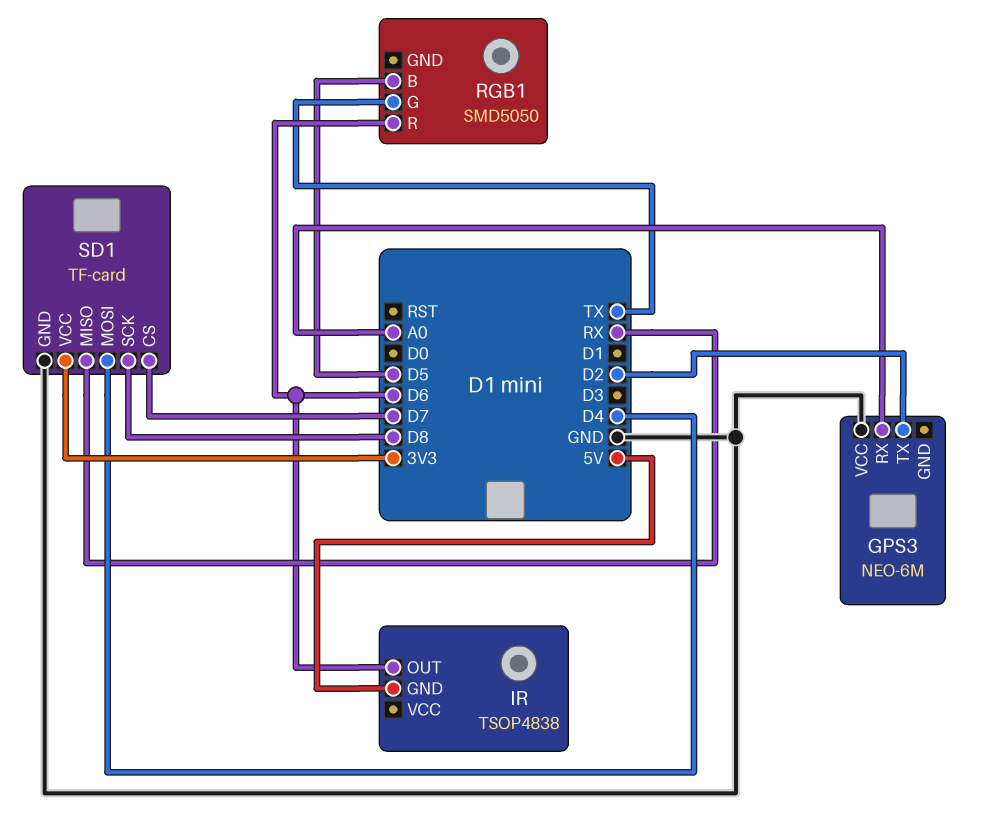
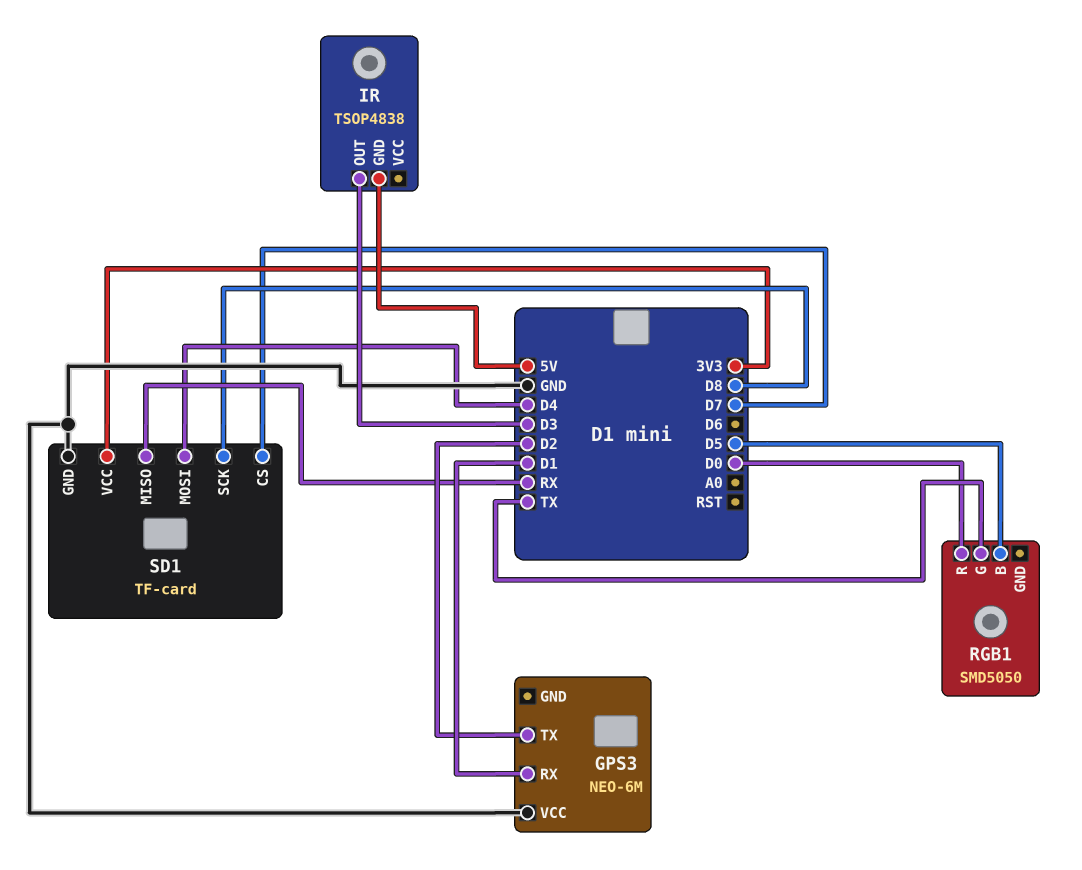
GPS3 pin RX: A0 -> D1
IR pin OUT: D6 -> D3
RGB1 pin R: D6 -> D0

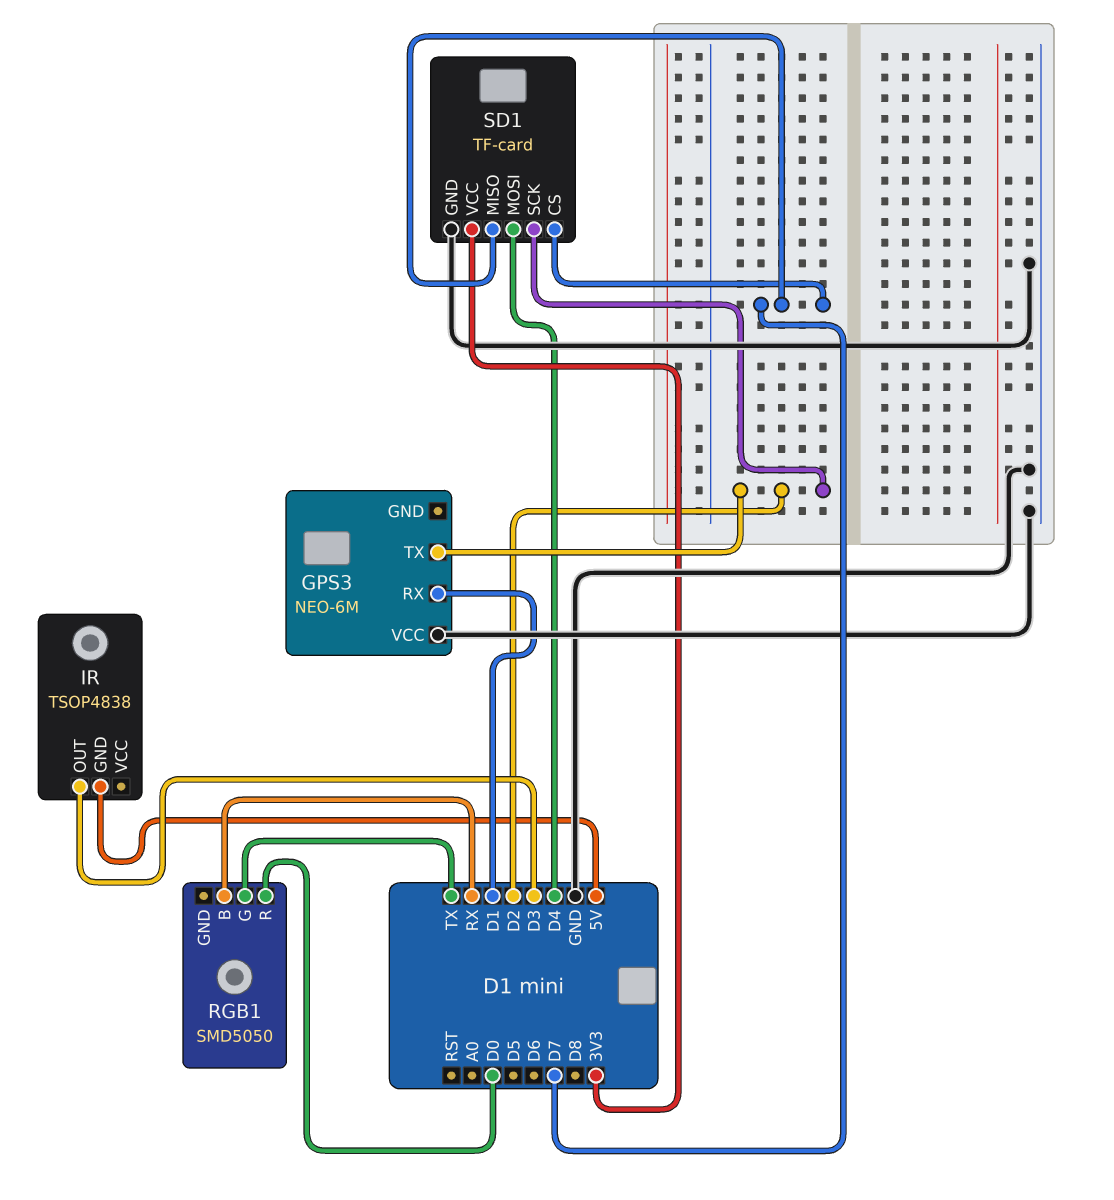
RGB1 pin B: D5 -> RX
SD1 pin MISO: RX -> D7
SD1 pin SCK: D8 -> D2

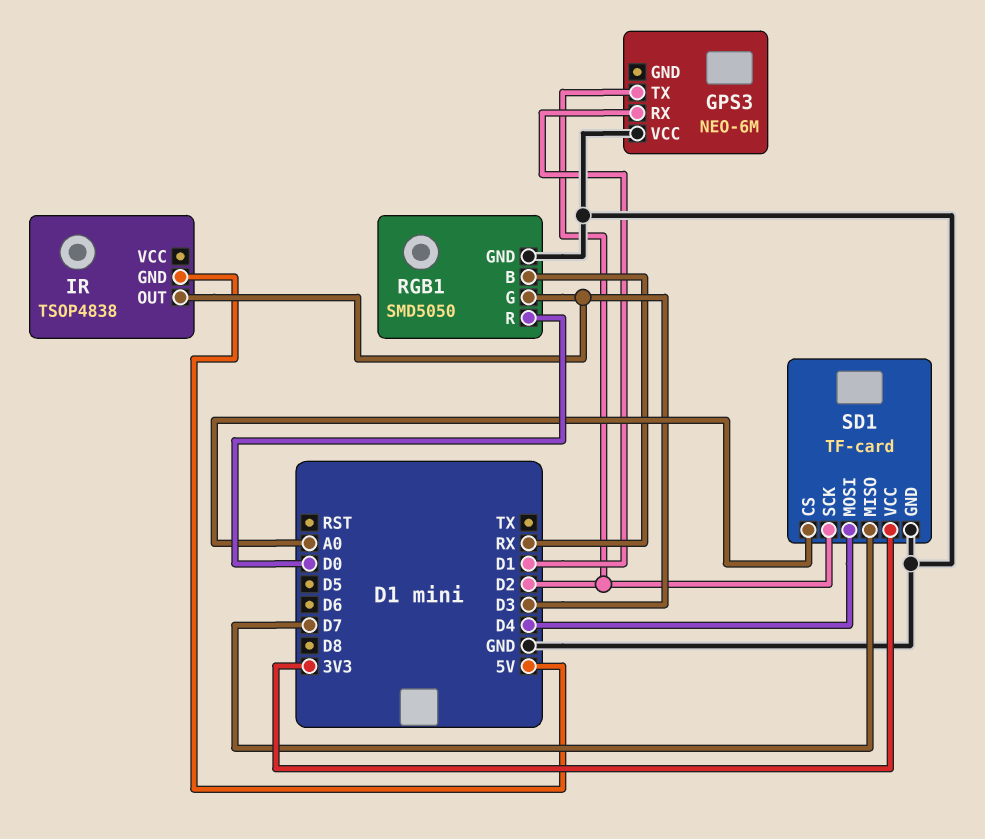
RGB1 pin G: TX -> D3
RGB1 pin GND: none -> GND
SD1 pin CS: D7 -> A0

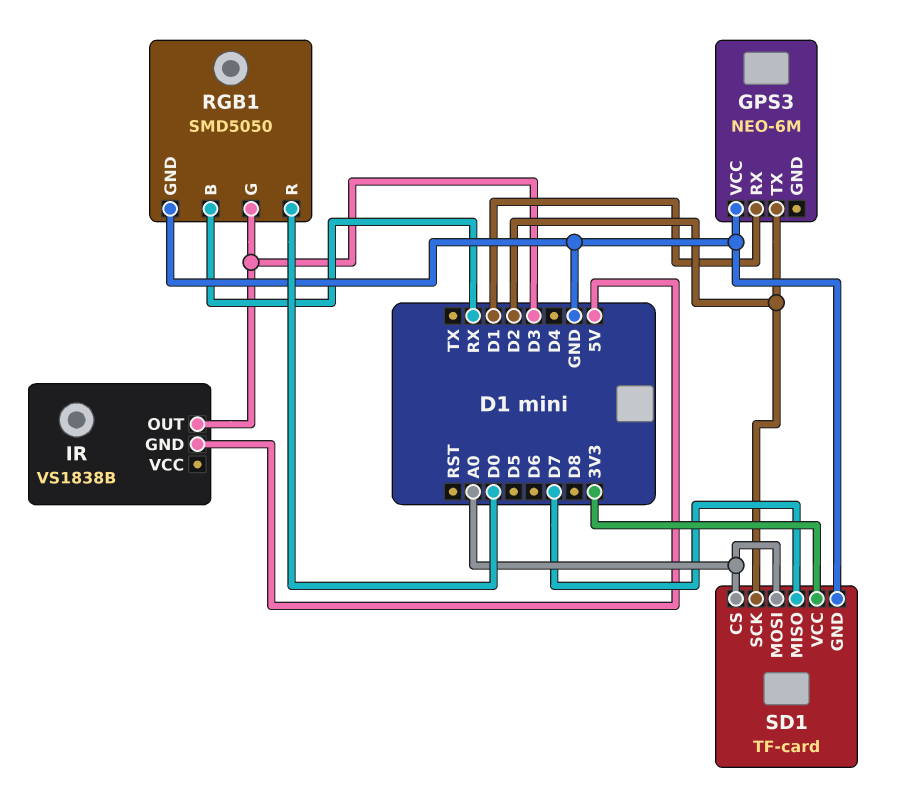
IR: TSOP4838 -> VS1838B
SD1 pin MOSI: D4 -> A0

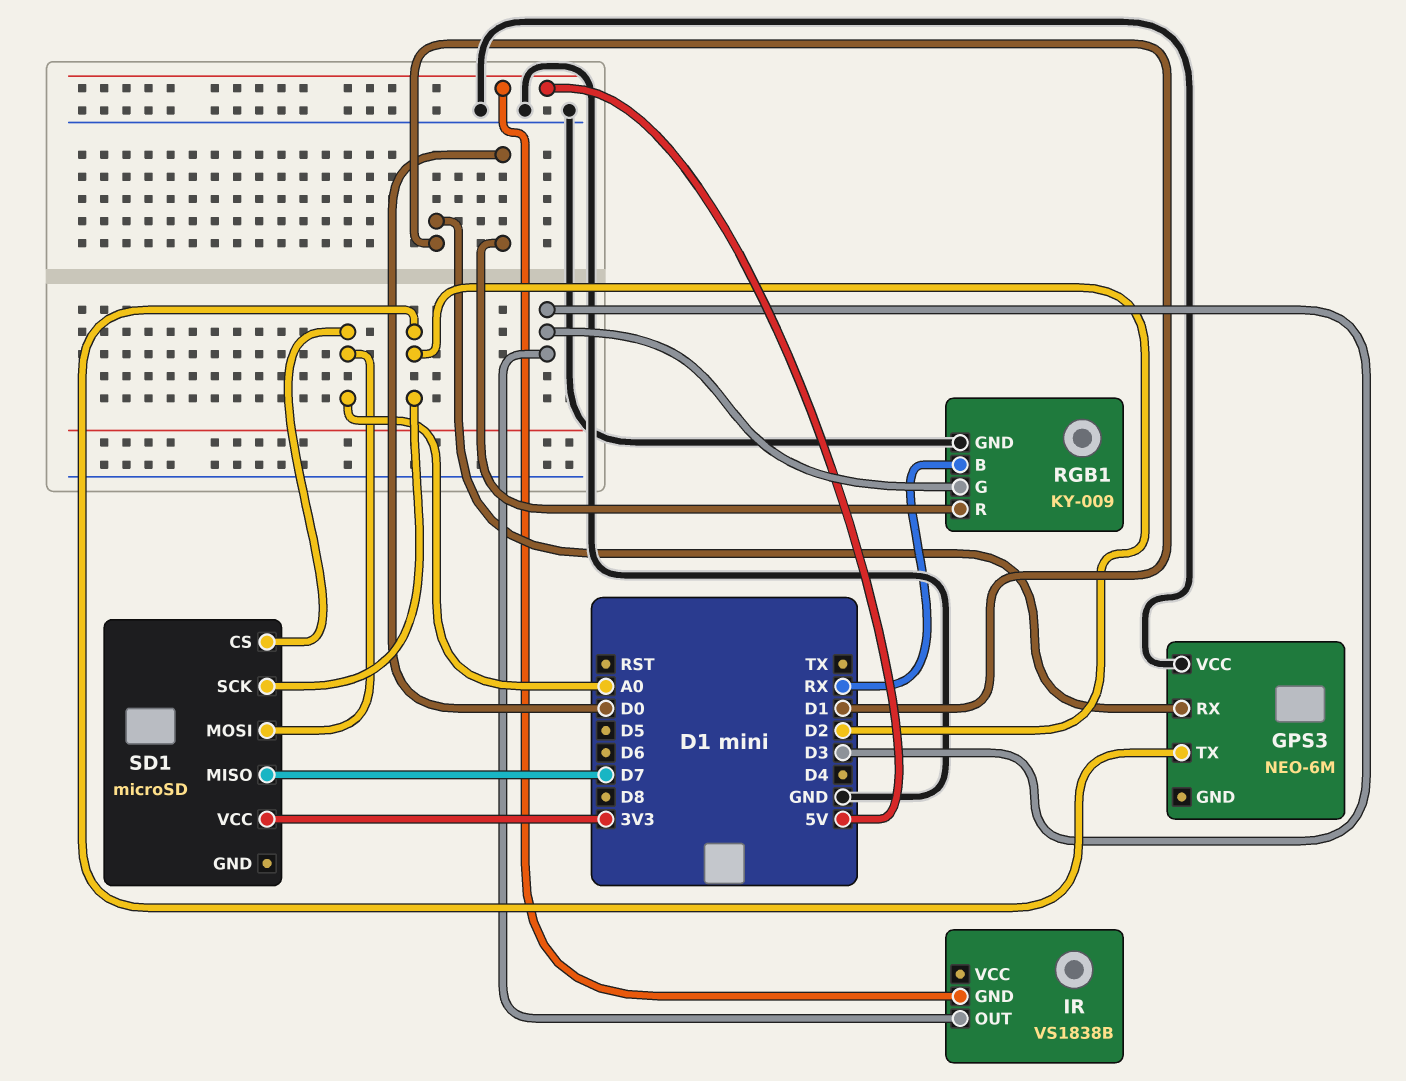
RGB1: SMD5050 -> KY-009
SD1: TF-card -> microSD
SD1 pin GND: GND -> none

